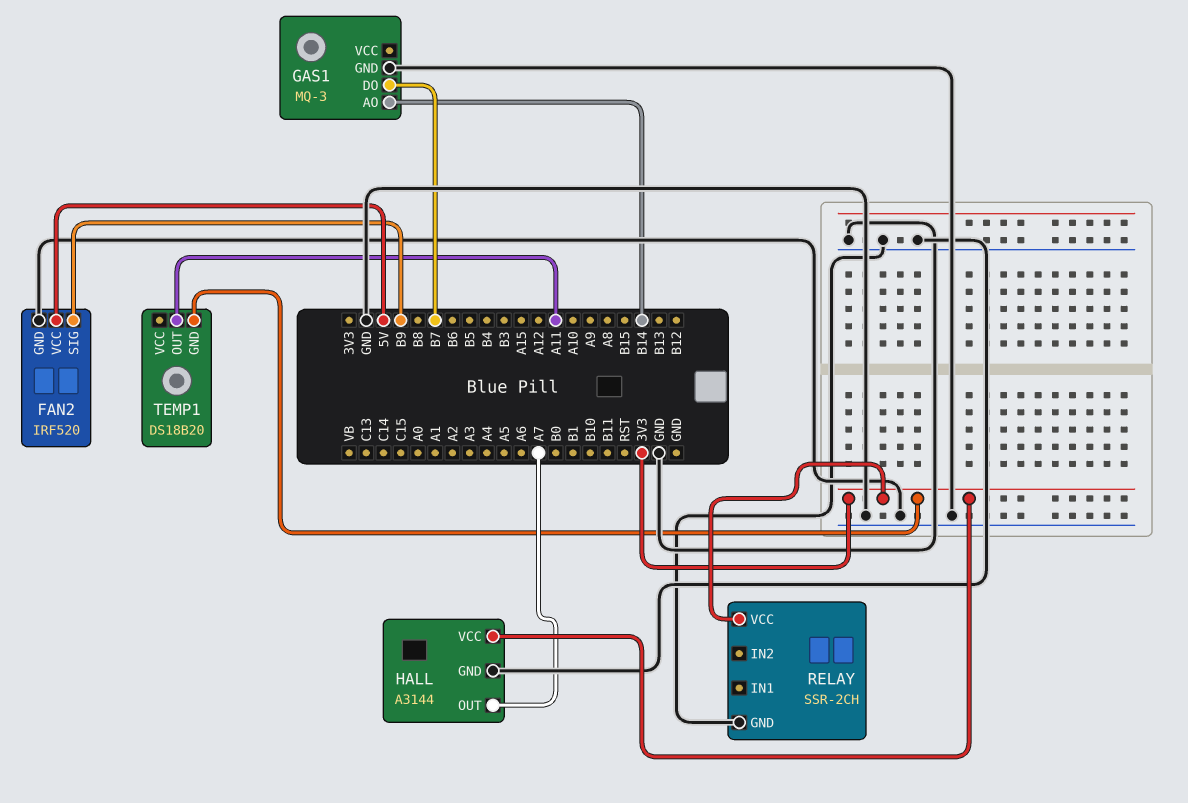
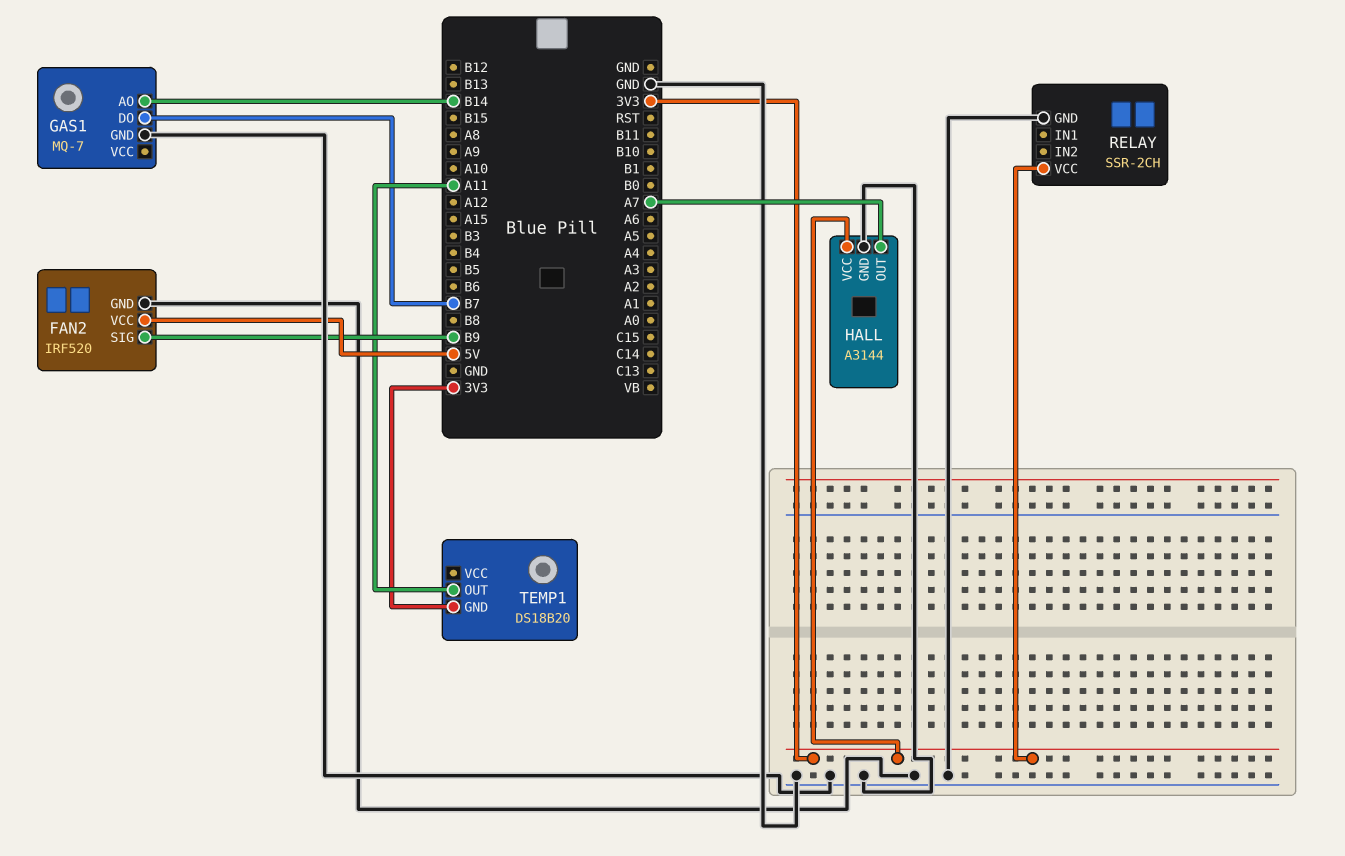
GAS1: MQ-3 -> MQ-7

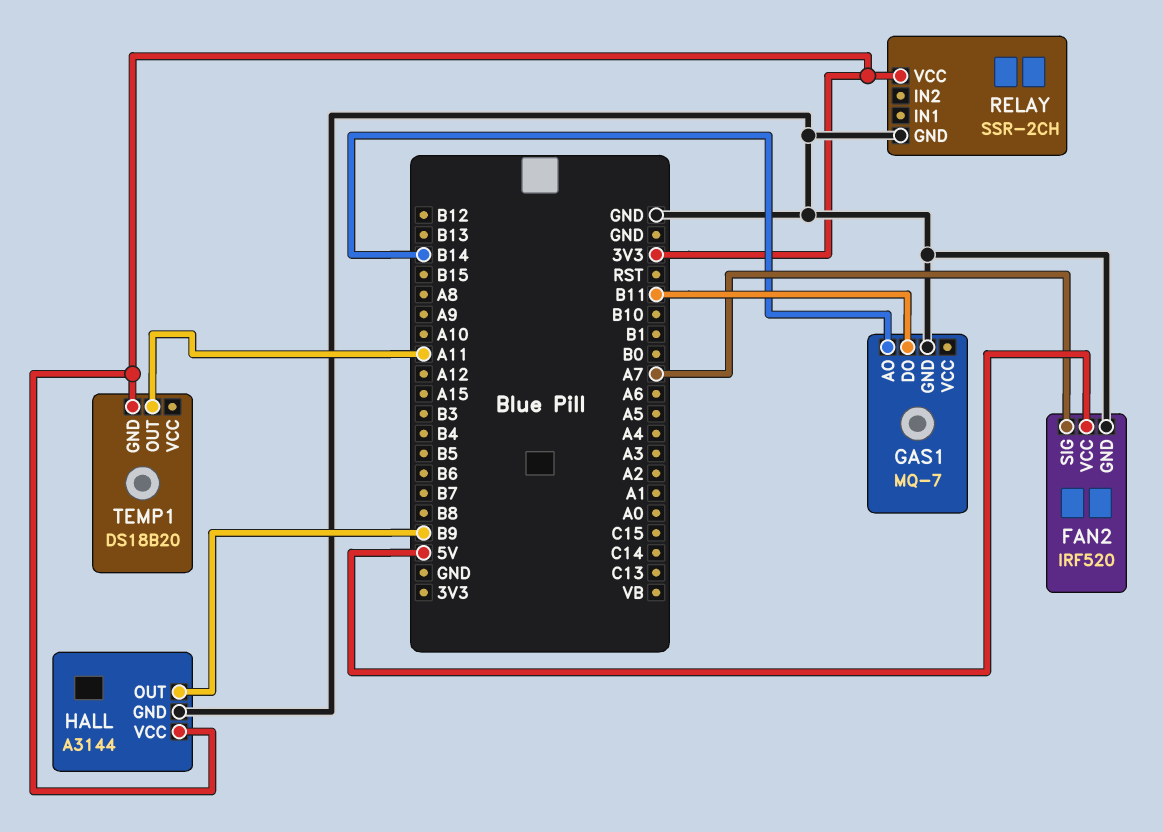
FAN2 pin SIG: B9 -> A7
GAS1 pin DO: B7 -> B11
HALL pin OUT: A7 -> B9

